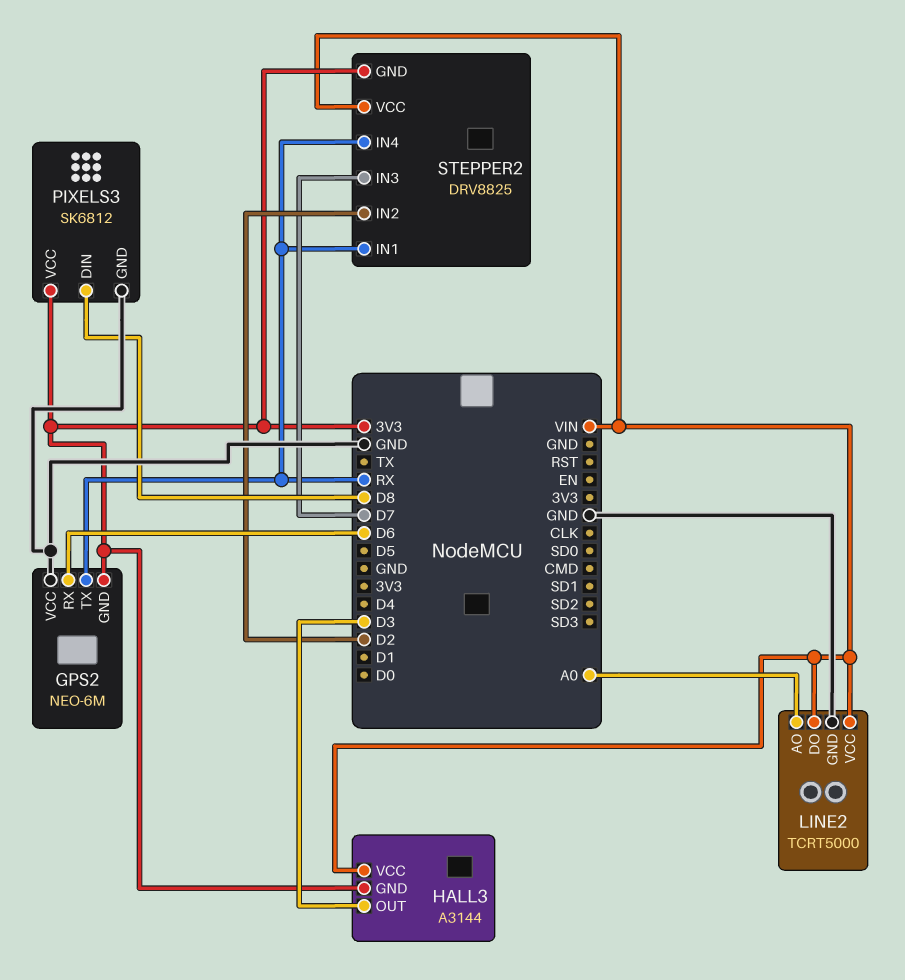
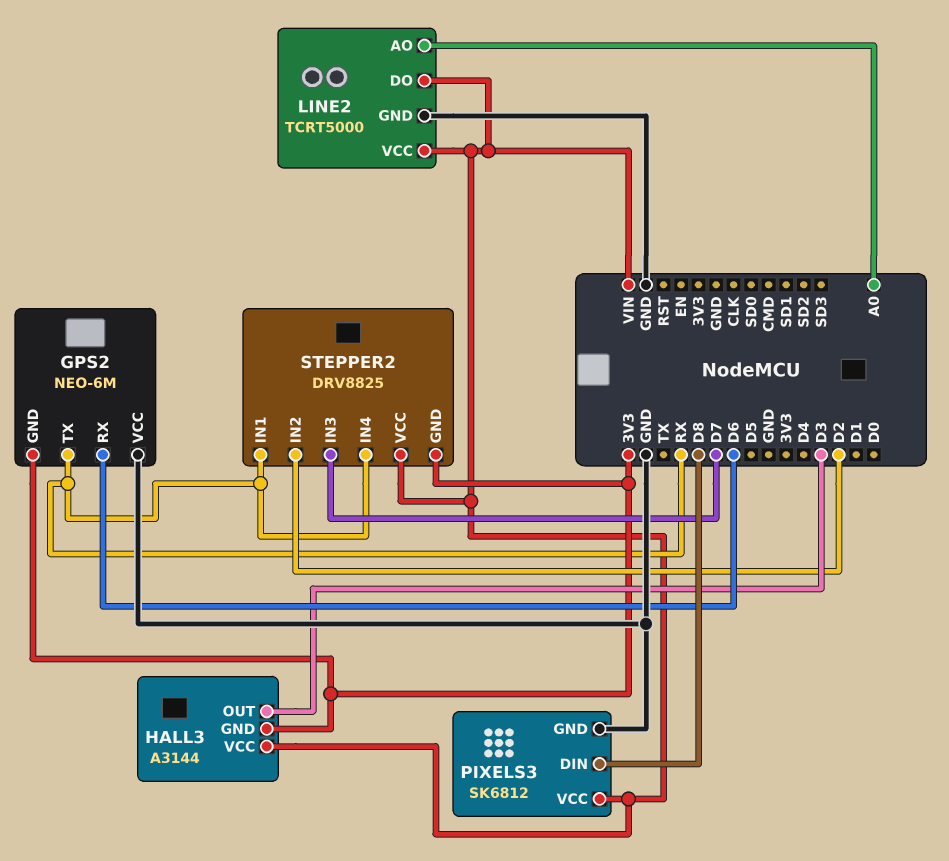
PIXELS3 pin VCC: 3V3 -> VIN

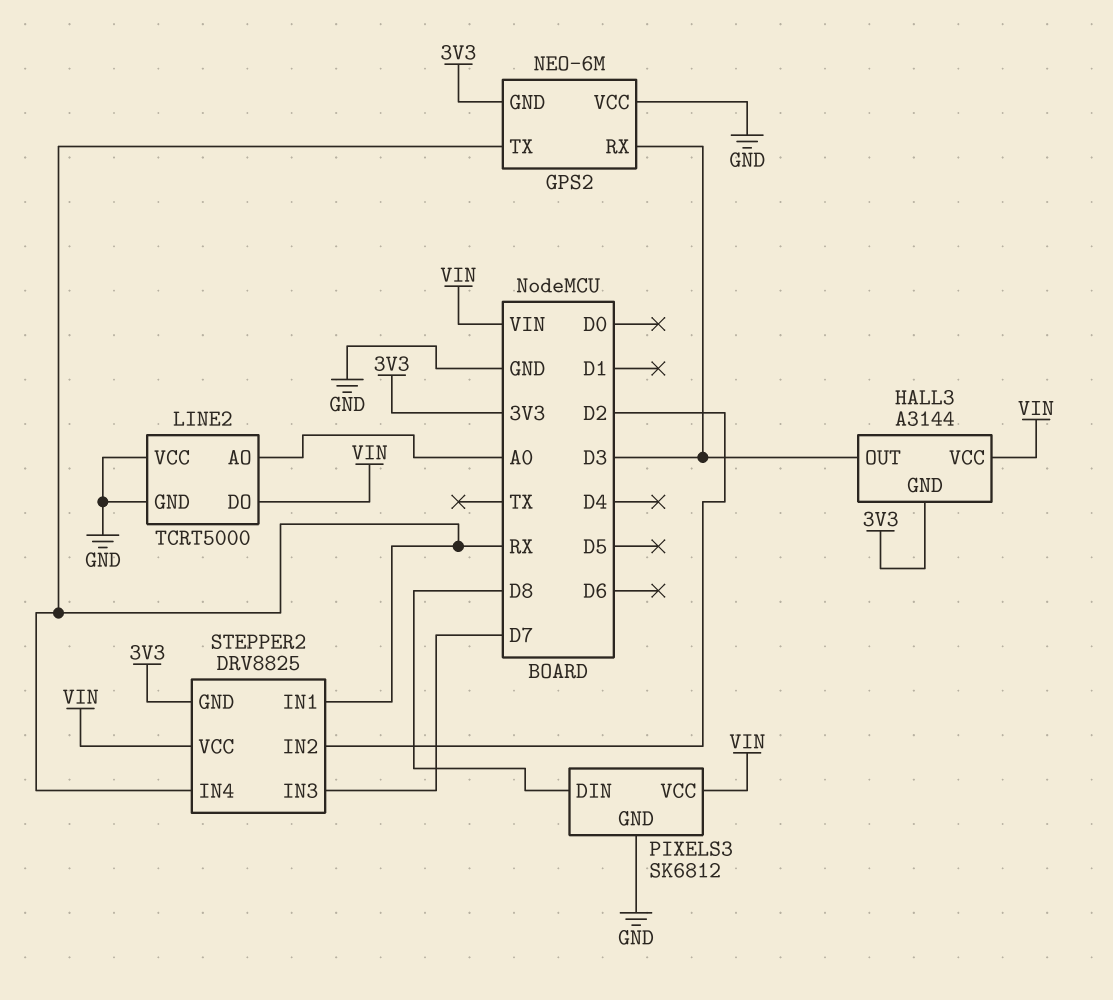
GPS2 pin RX: D6 -> D3
LINE2 pin VCC: VIN -> GND

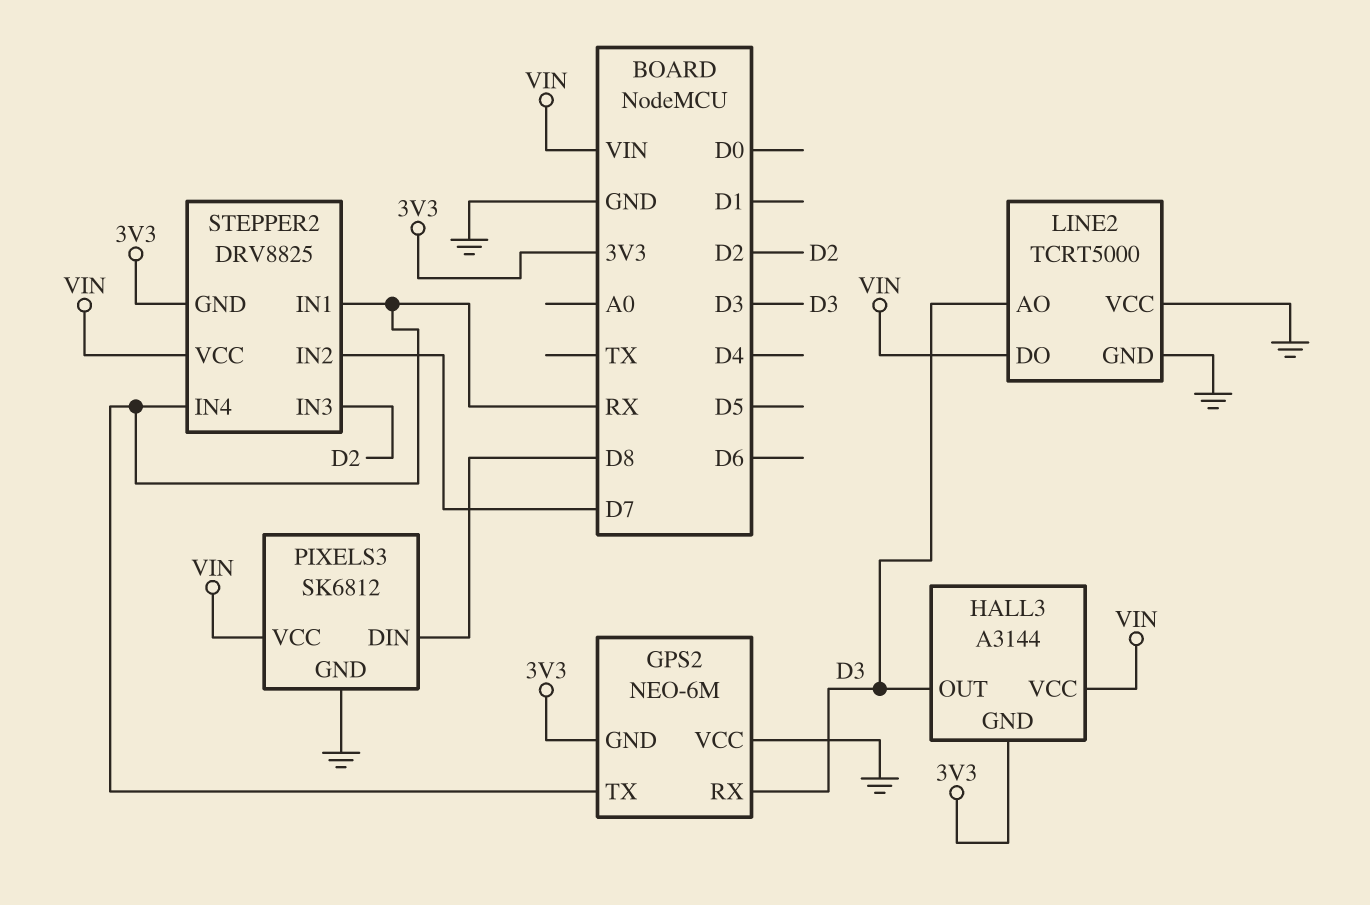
LINE2 pin AO: A0 -> D3
STEPPER2 pin IN2: D2 -> D7
STEPPER2 pin IN3: D7 -> D2

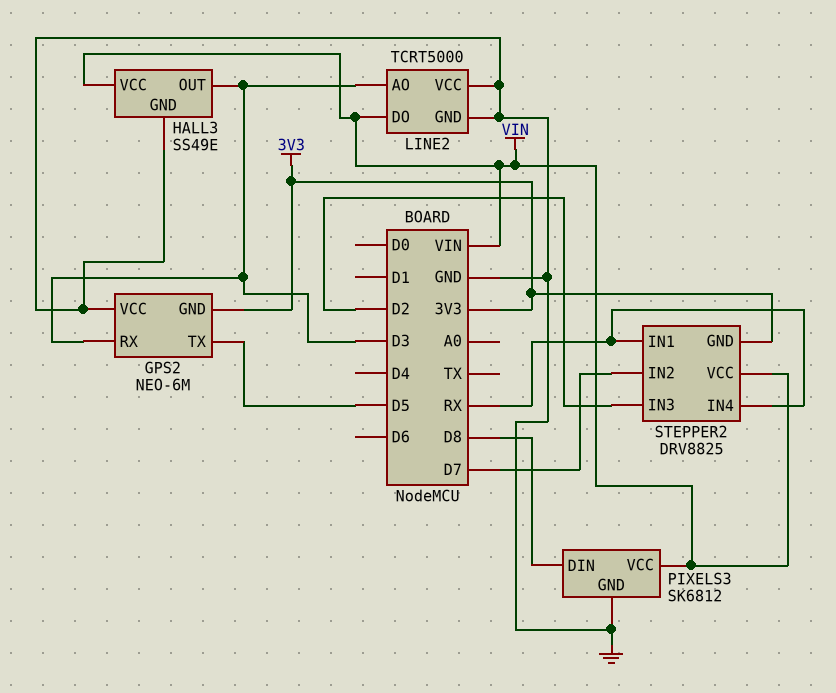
GPS2 pin TX: RX -> D5
HALL3: A3144 -> SS49E
HALL3 pin GND: 3V3 -> GND

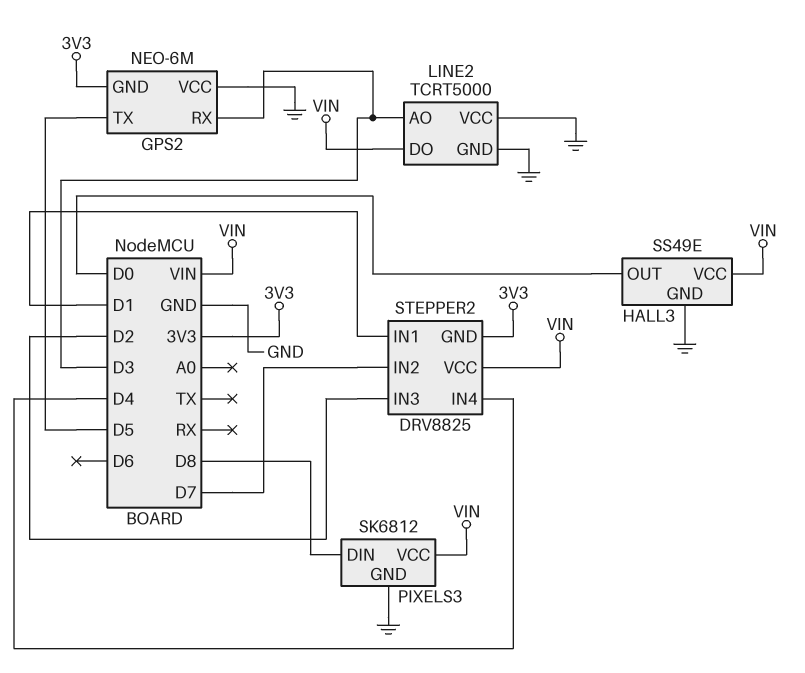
HALL3 pin OUT: D3 -> D0
STEPPER2 pin IN1: RX -> D1
STEPPER2 pin IN4: RX -> D4

